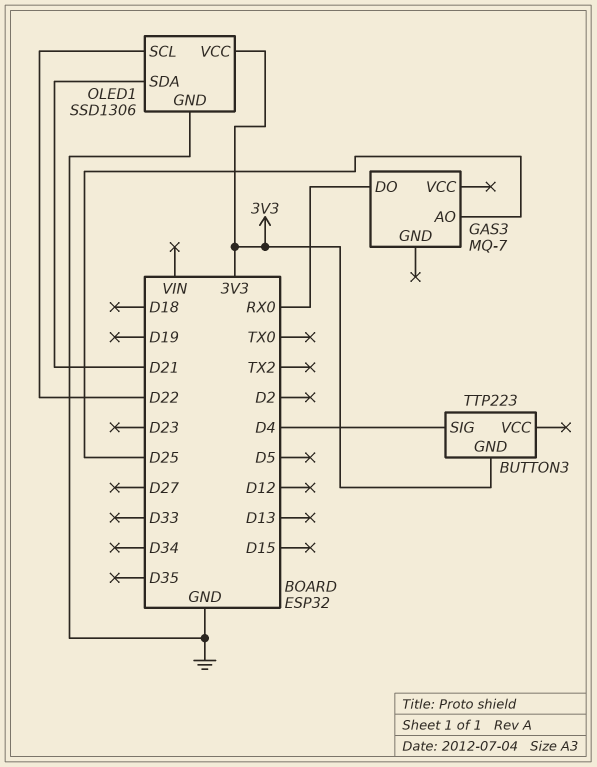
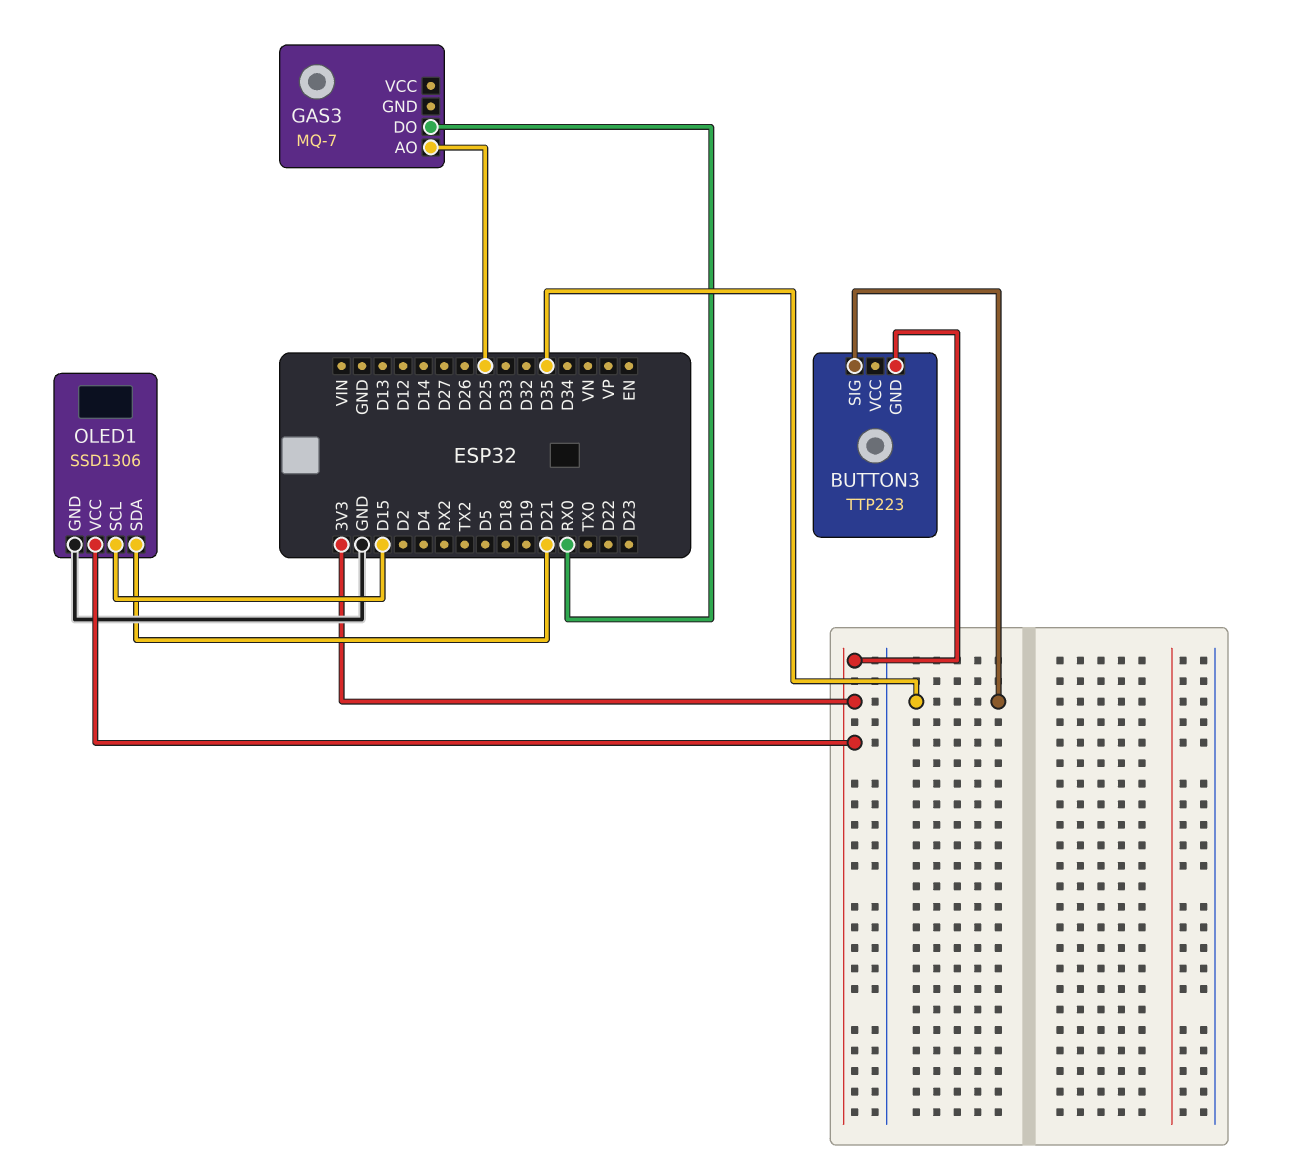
BUTTON3 pin SIG: D4 -> D35
OLED1 pin SCL: D22 -> D15

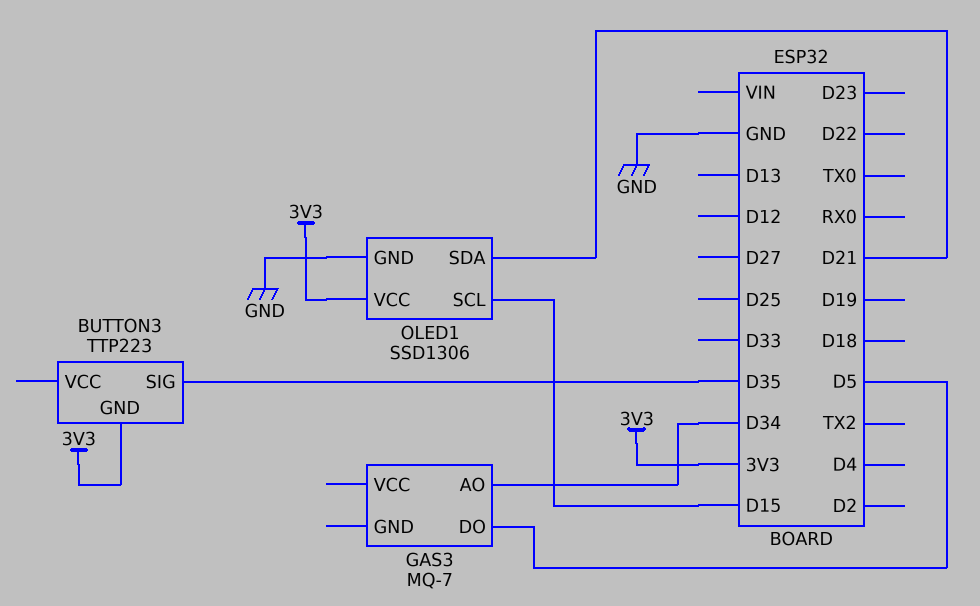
GAS3 pin AO: D25 -> D34
GAS3 pin DO: RX0 -> D5

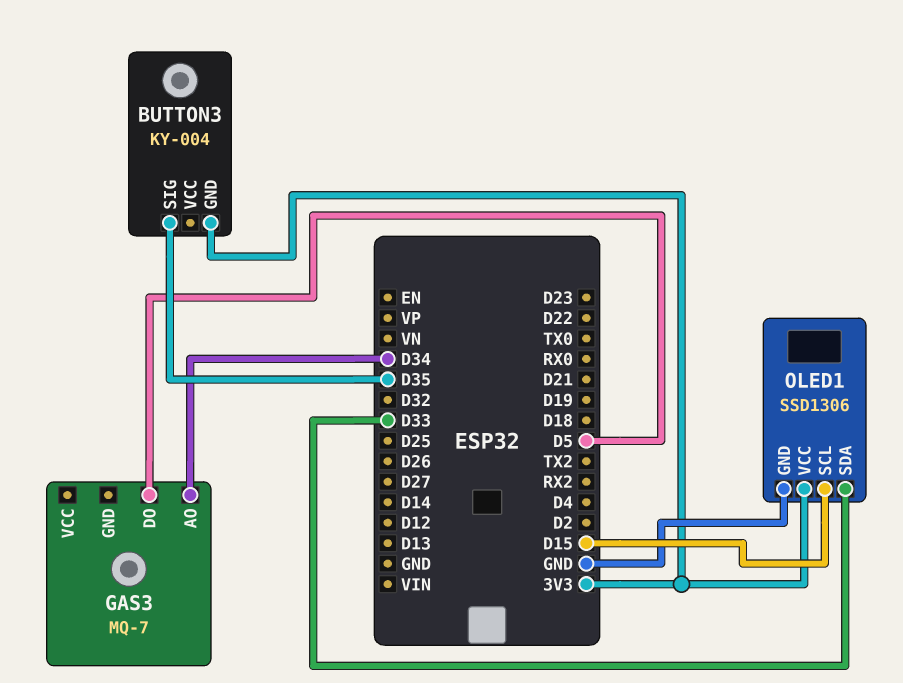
BUTTON3: TTP223 -> KY-004
OLED1 pin SDA: D21 -> D33

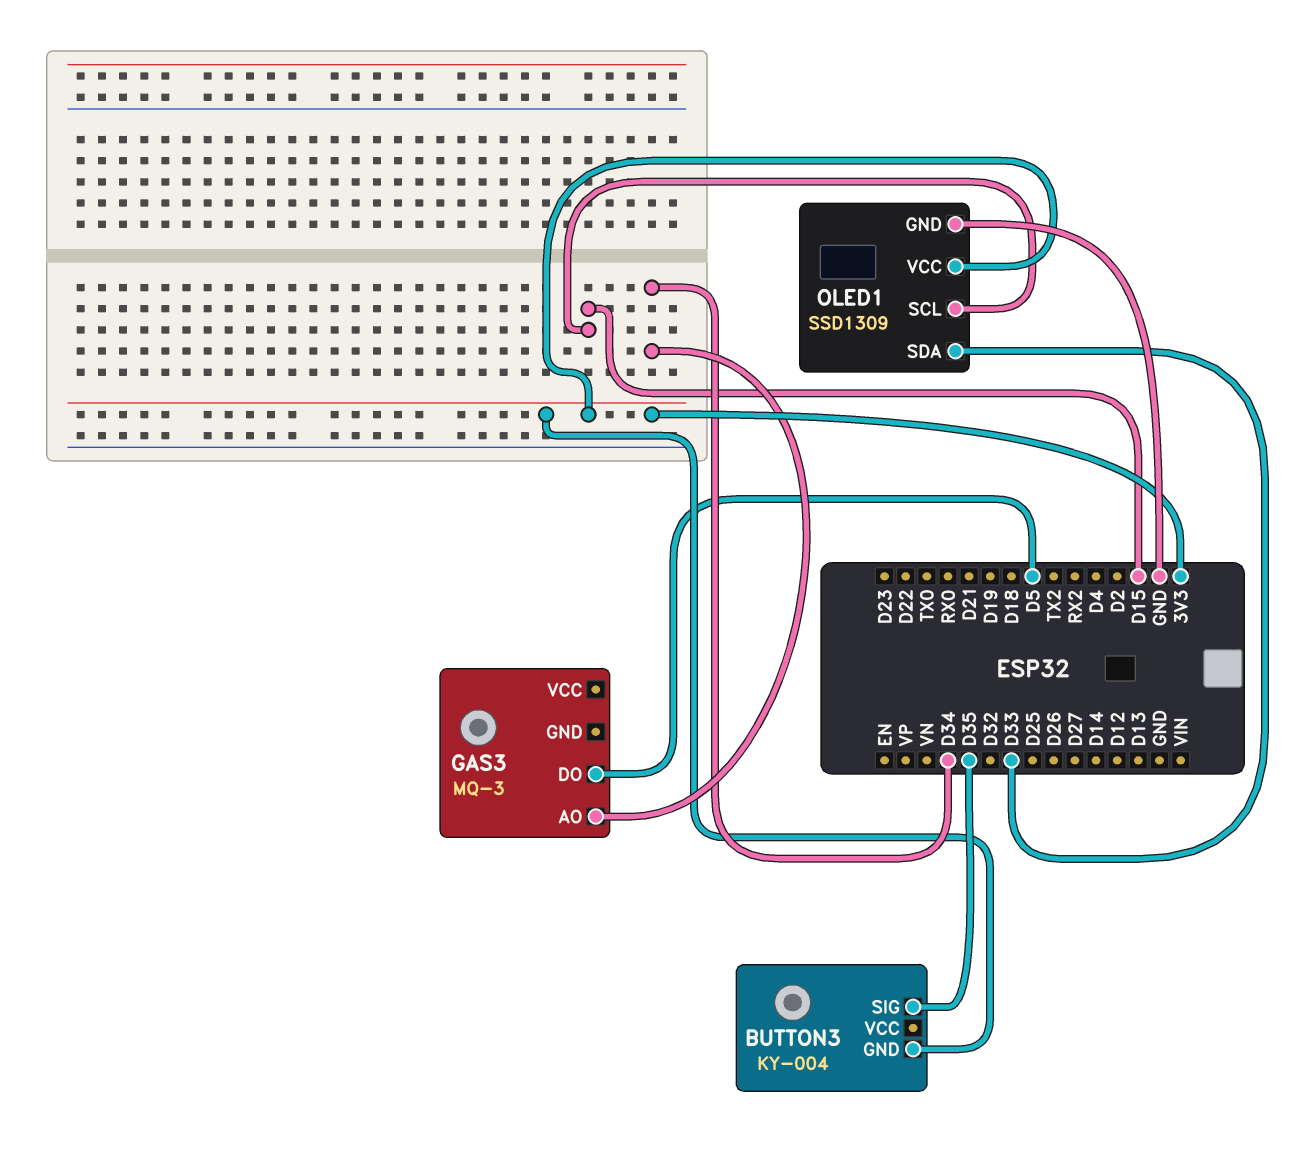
GAS3: MQ-7 -> MQ-3
OLED1: SSD1306 -> SSD1309

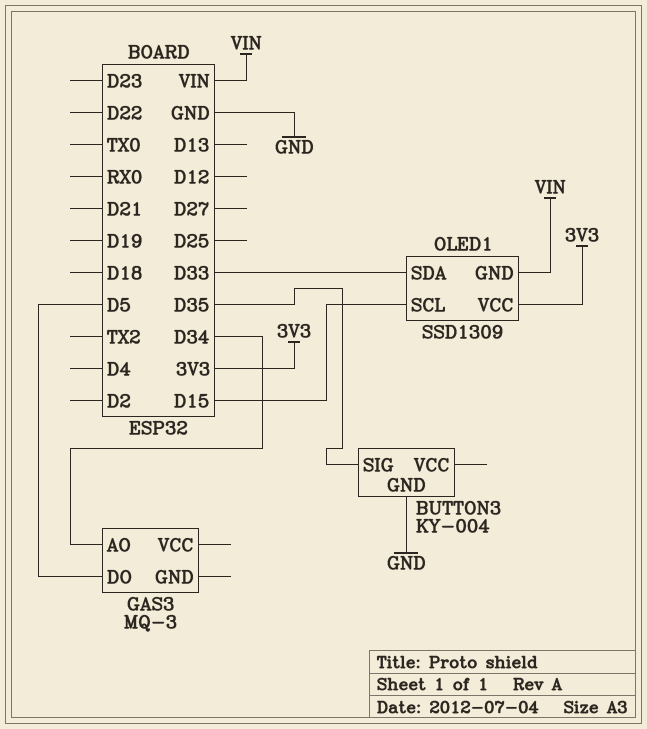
BUTTON3 pin GND: 3V3 -> GND
OLED1 pin GND: GND -> VIN

